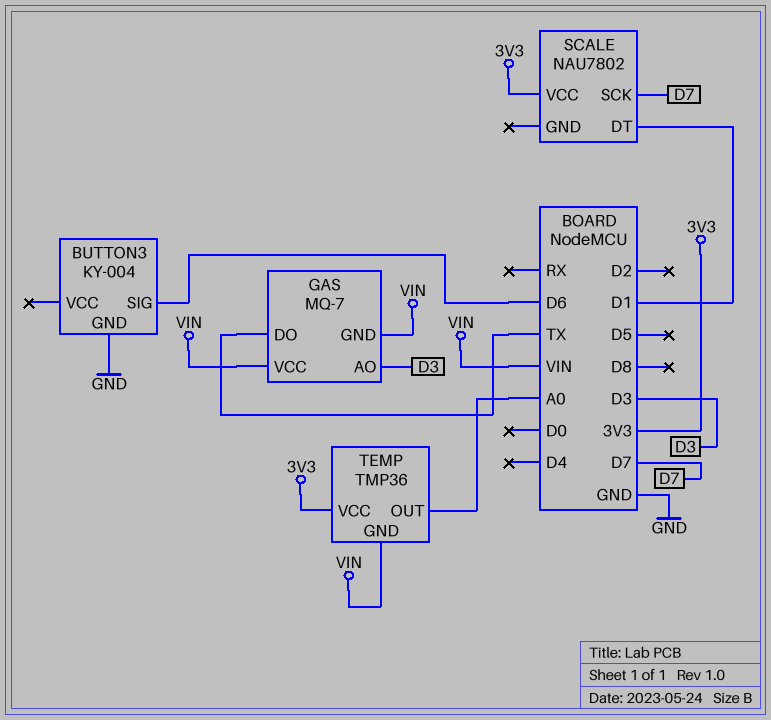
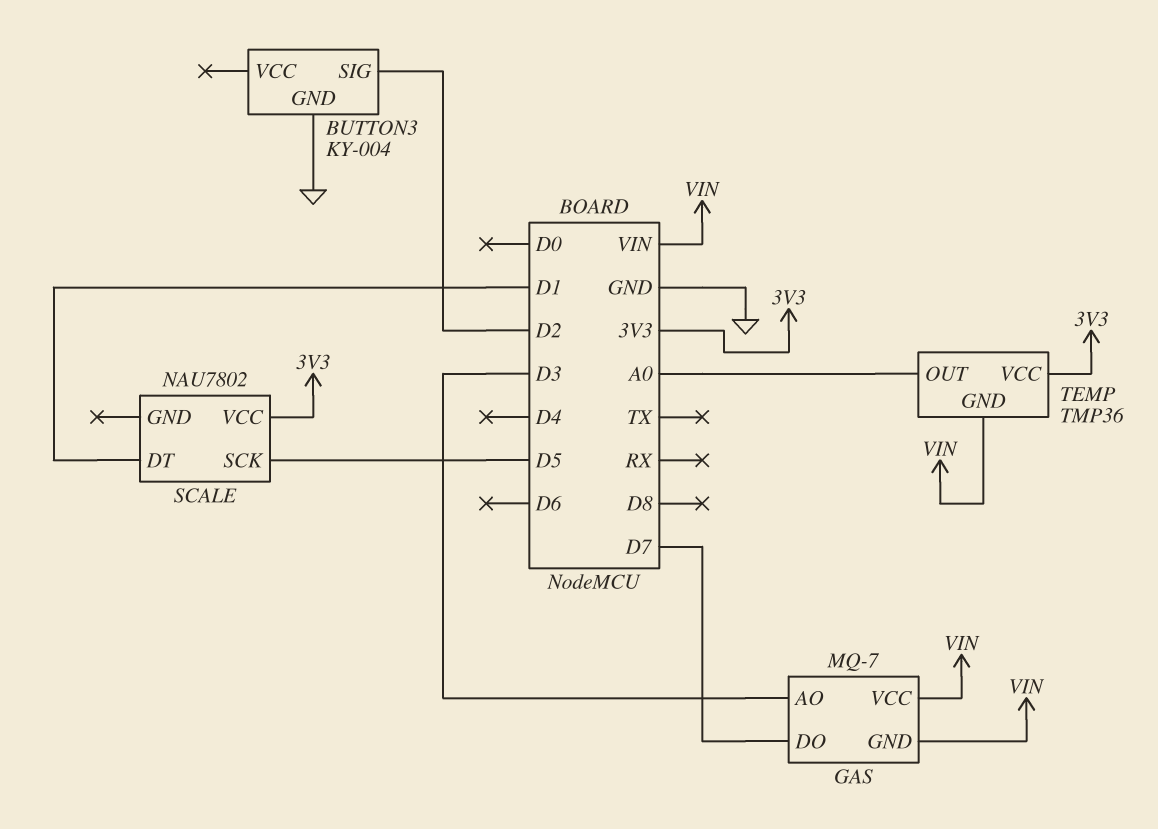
BUTTON3 pin SIG: D6 -> D2
GAS pin DO: TX -> D7
SCALE pin SCK: D7 -> D5

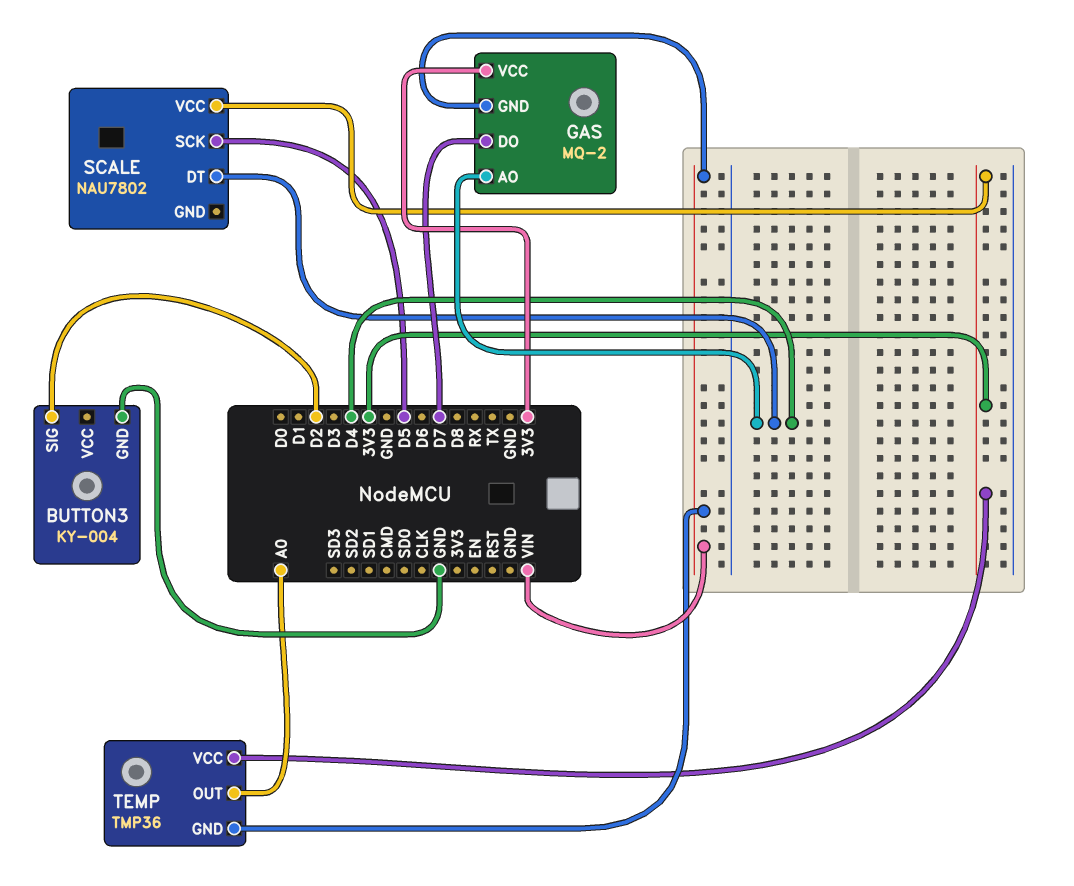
GAS: MQ-7 -> MQ-2
GAS pin AO: D3 -> D4
GAS pin VCC: VIN -> 3V3
SCALE pin DT: D1 -> D4

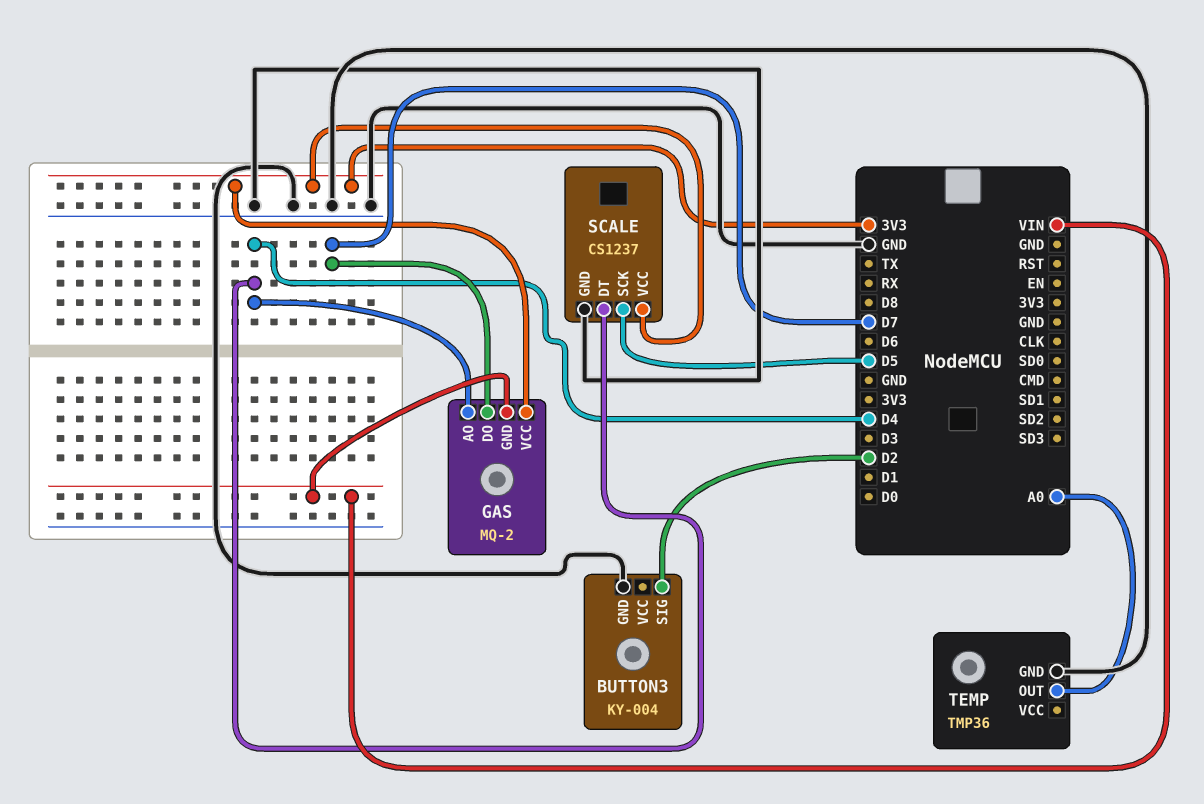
SCALE: NAU7802 -> CS1237
SCALE pin GND: none -> GND
TEMP pin GND: VIN -> GND
TEMP pin VCC: 3V3 -> none

